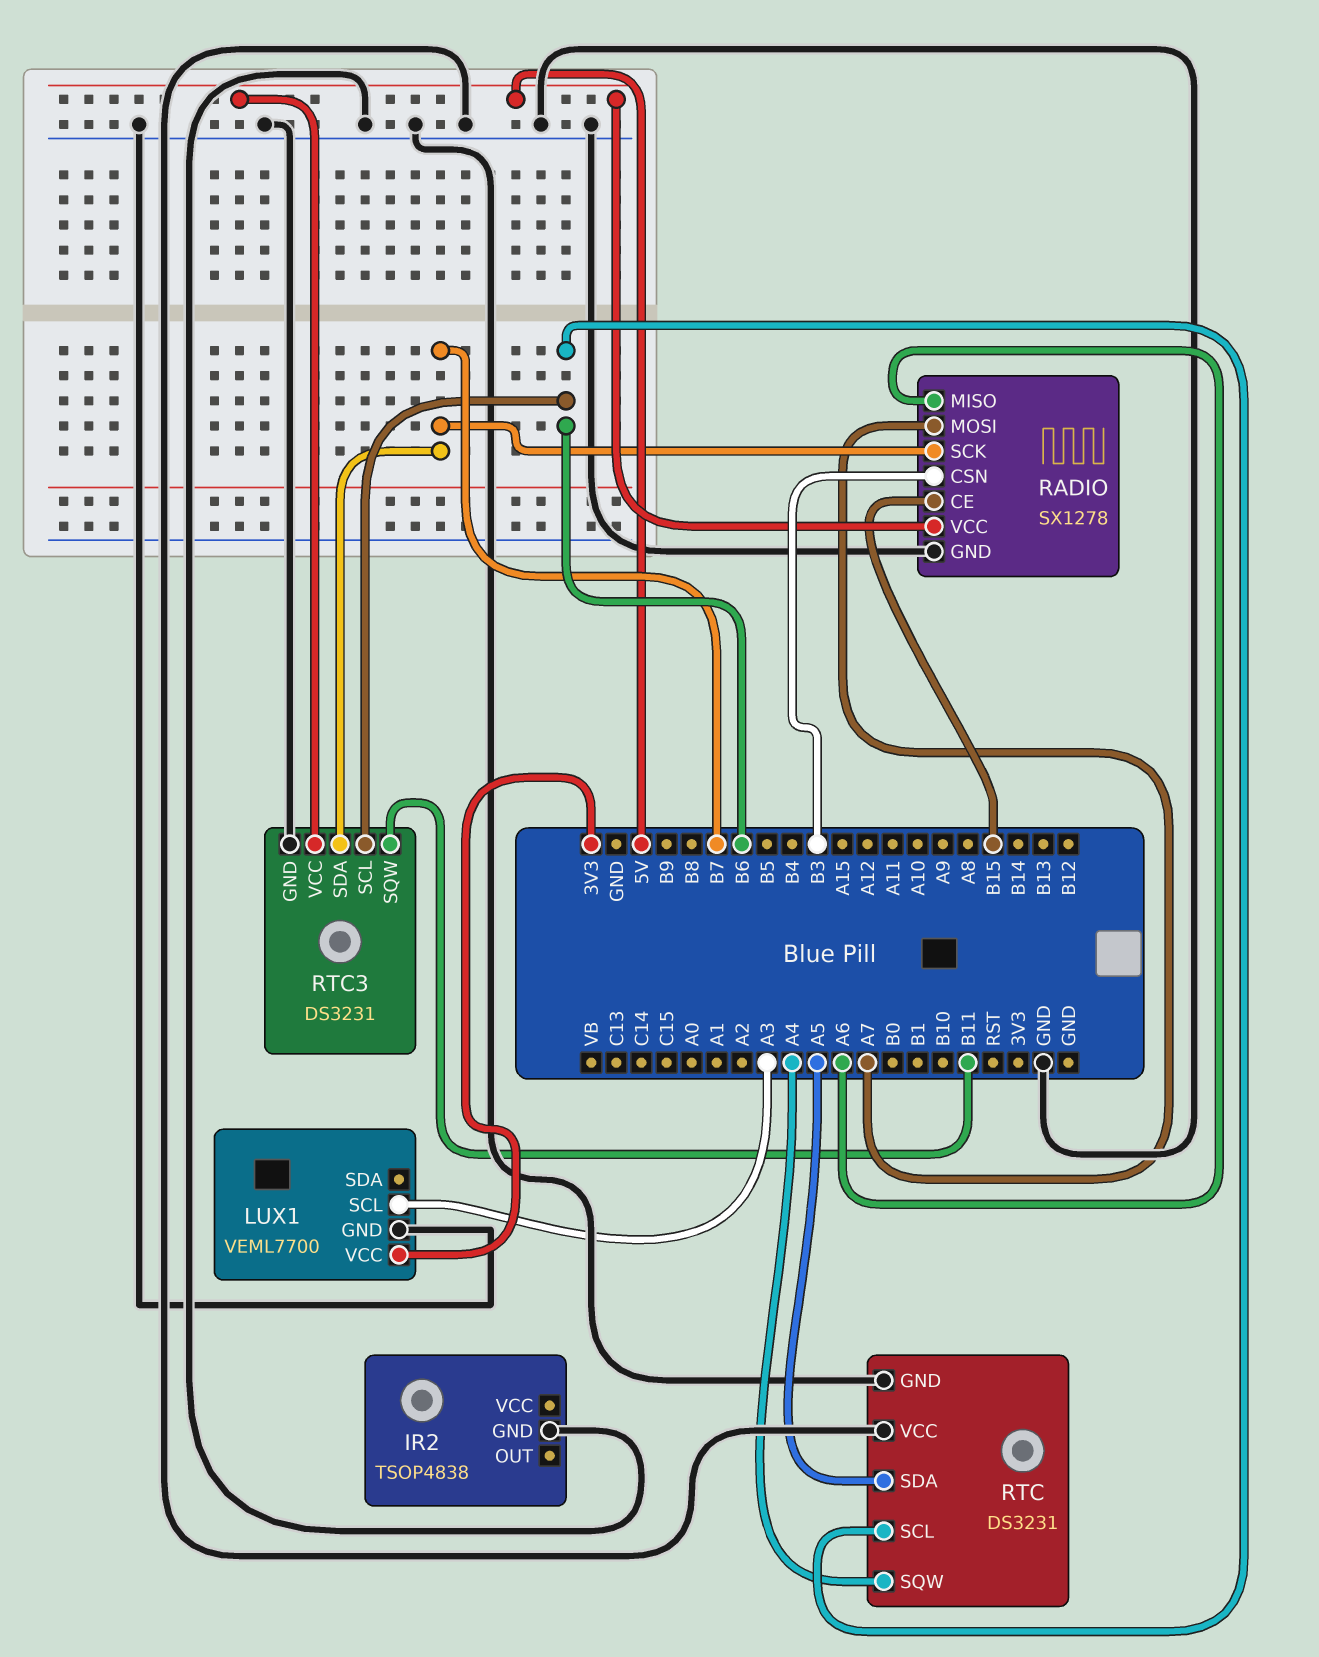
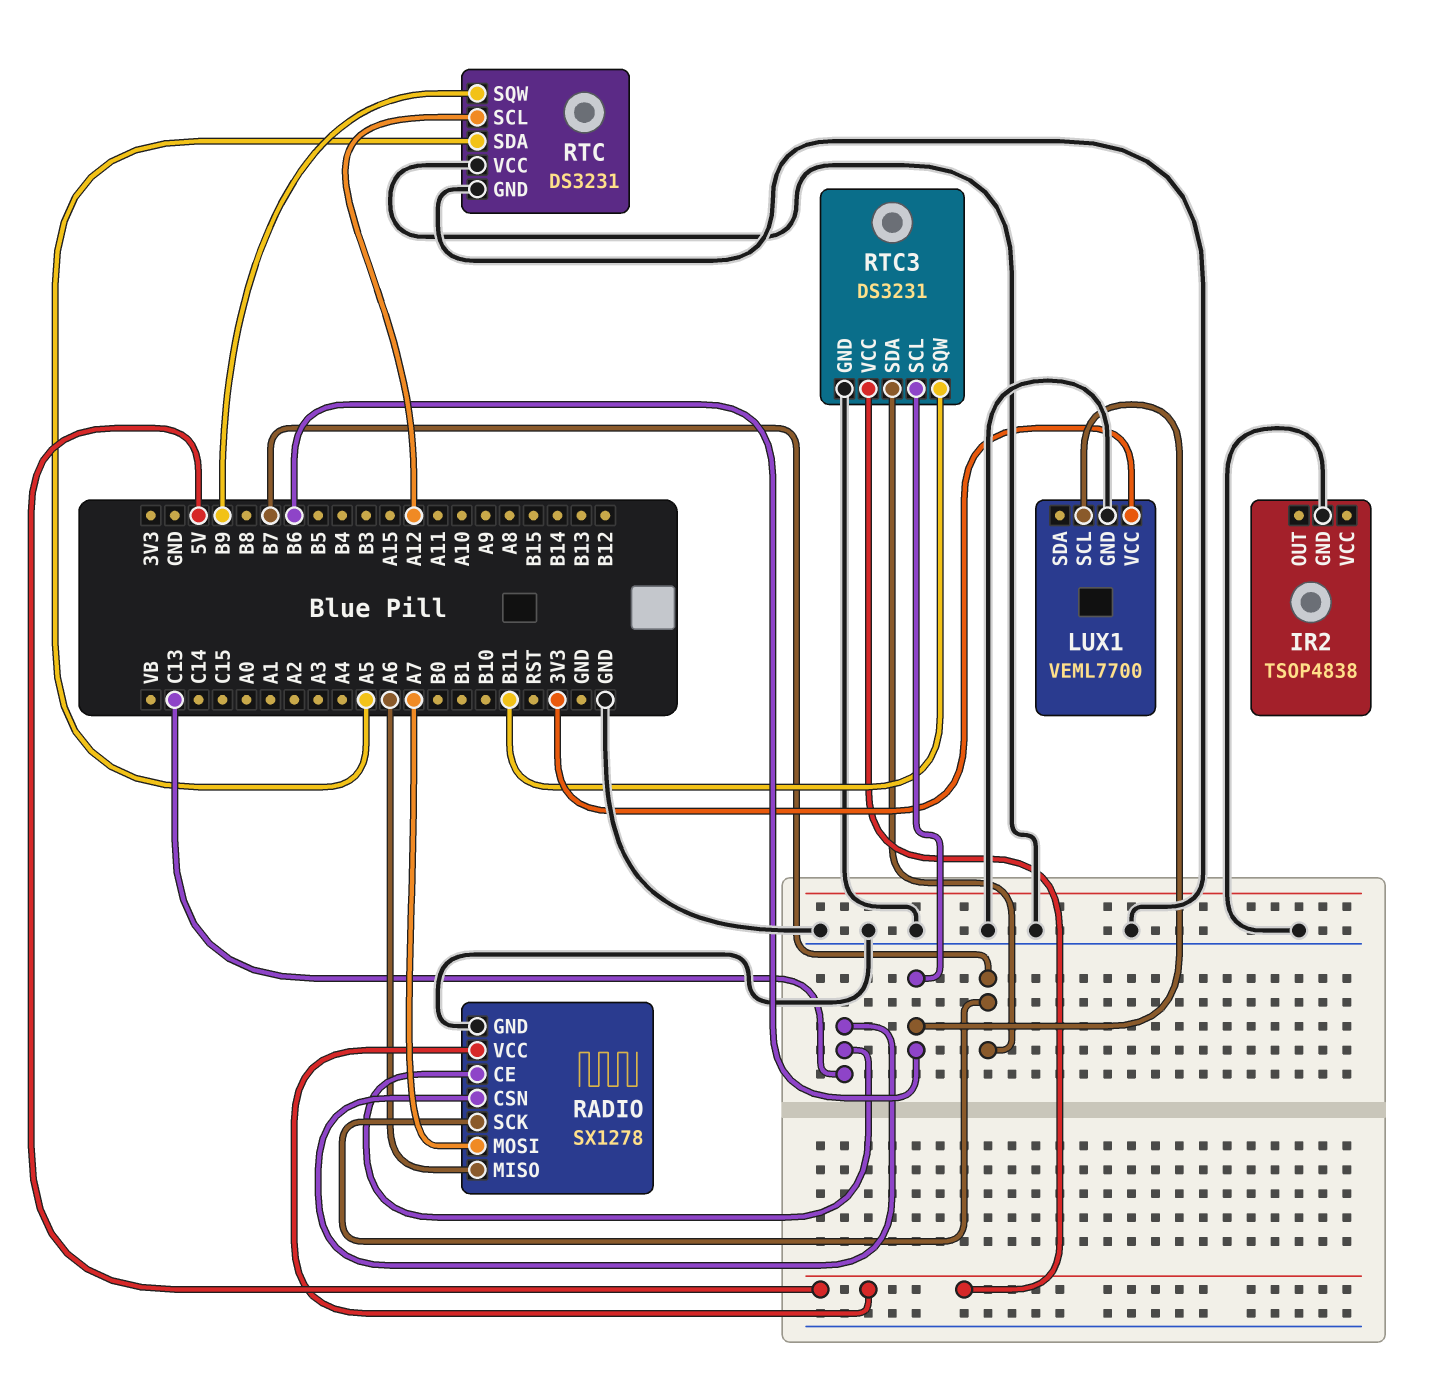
LUX1 pin SCL: A3 -> B6
RADIO pin CE: B15 -> C13
RADIO pin CSN: B3 -> C13
RTC pin SCL: B6 -> A12
RTC pin SQW: A4 -> B9

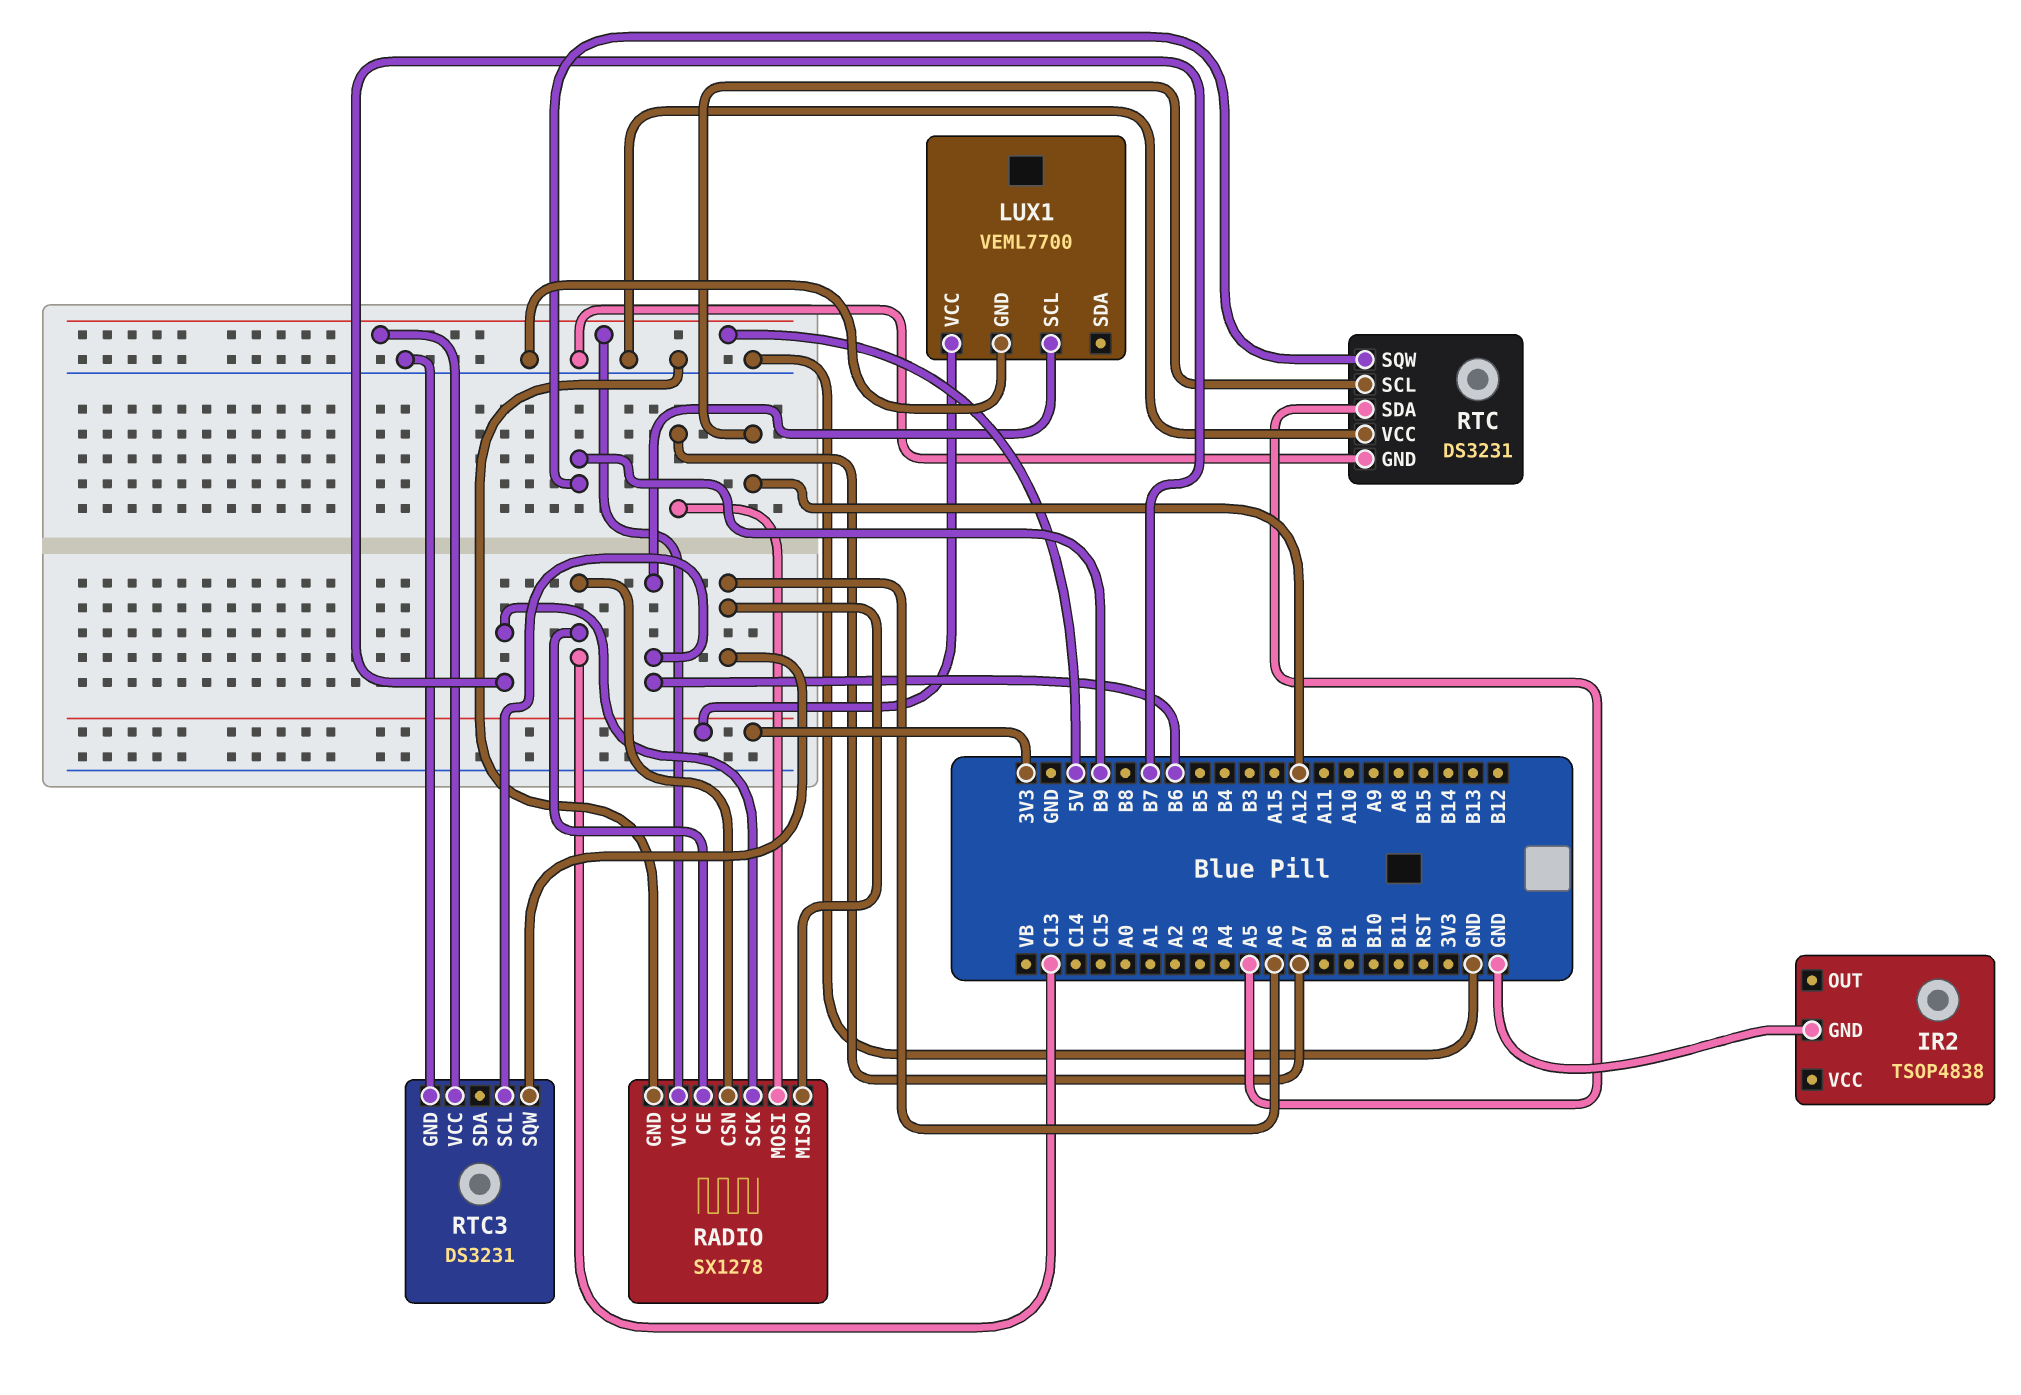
RTC3 pin SDA: B7 -> none
RTC3 pin SQW: B11 -> A6

